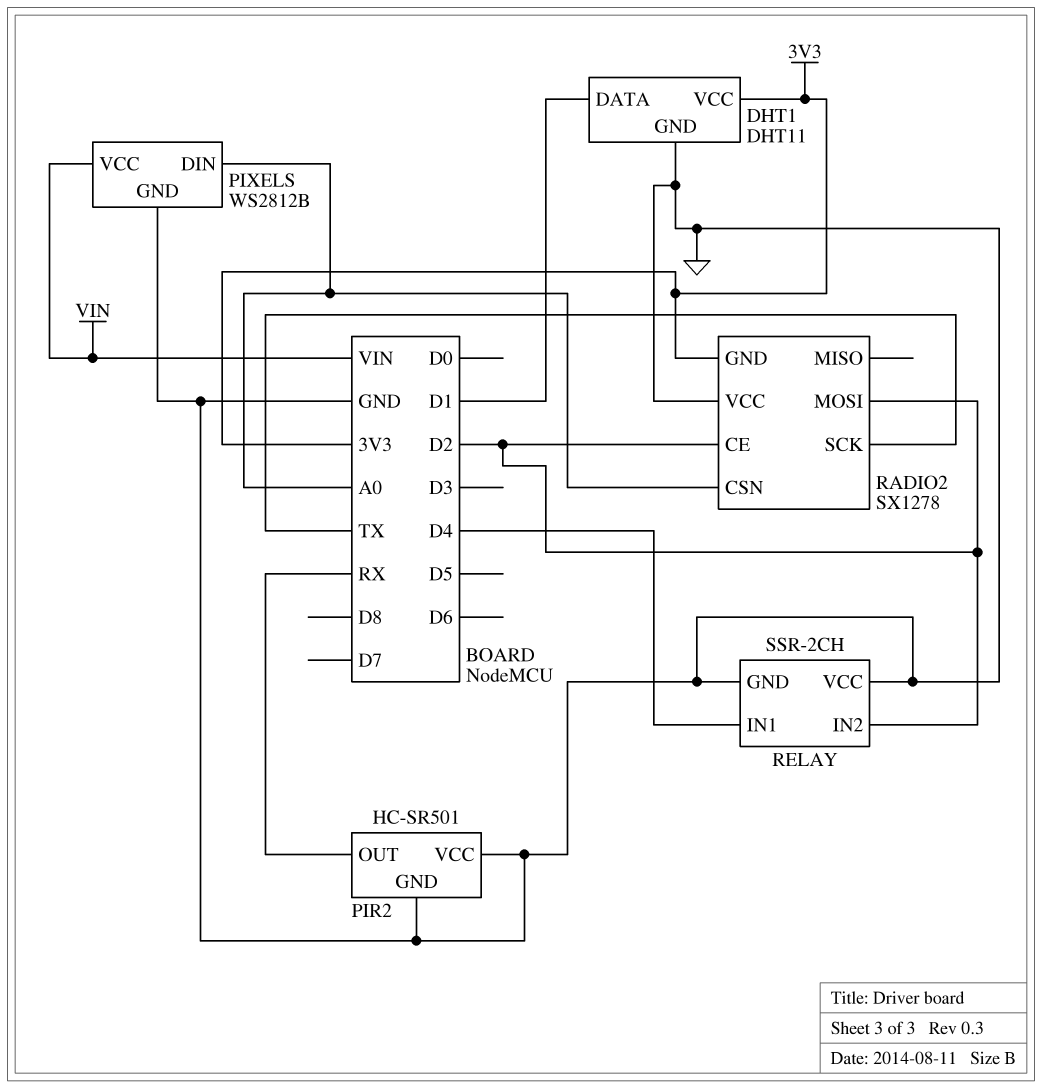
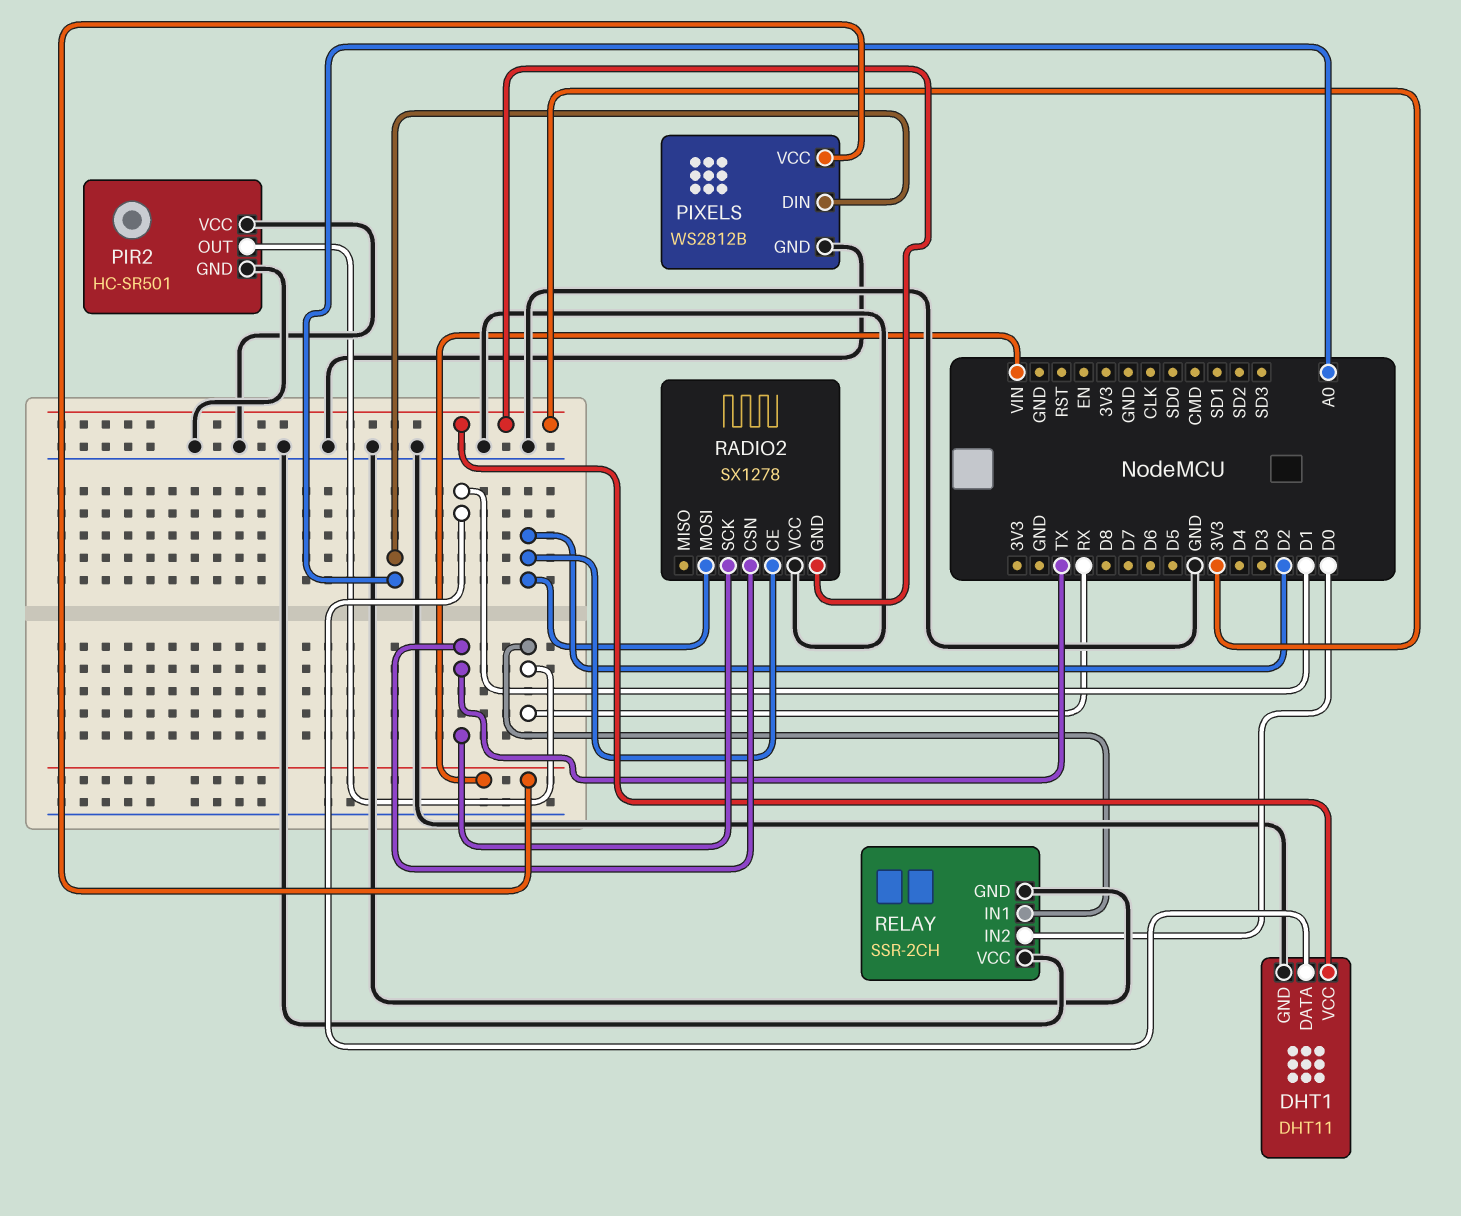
RADIO2 pin CSN: A0 -> TX
RELAY pin IN1: D4 -> RX
RELAY pin IN2: D2 -> D0

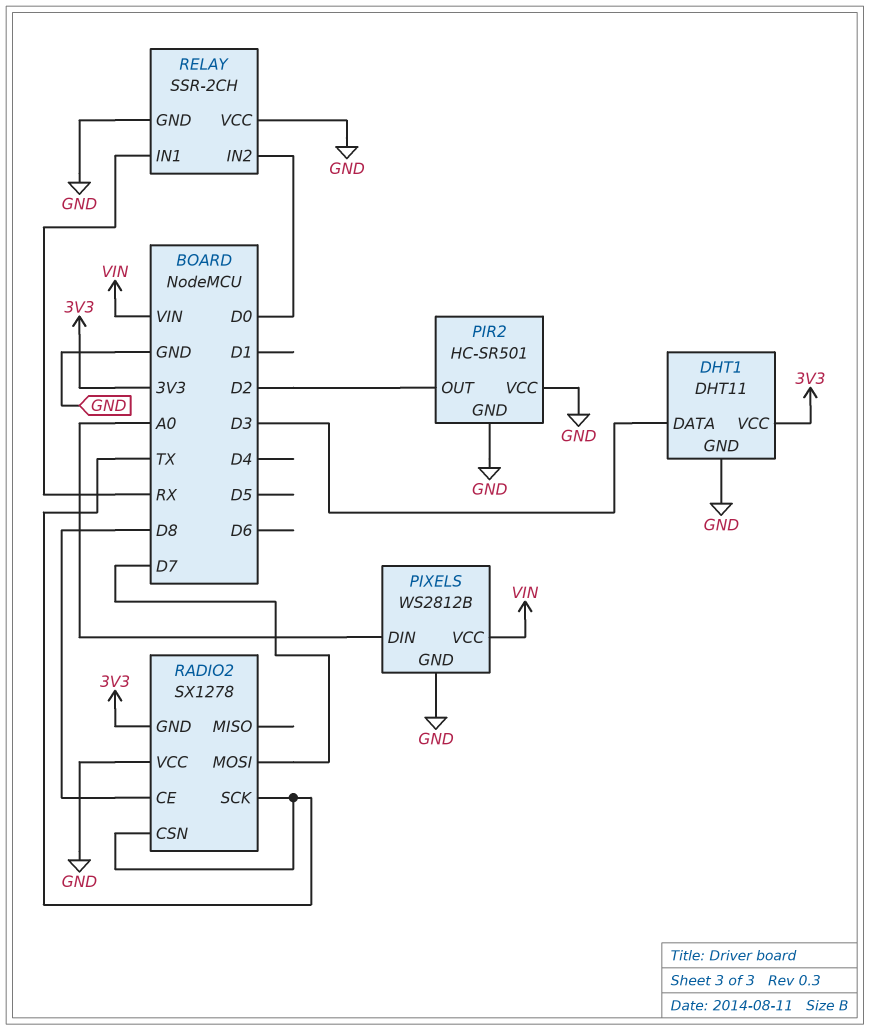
DHT1 pin DATA: D1 -> D3
PIR2 pin OUT: RX -> D2
RADIO2 pin CE: D2 -> D8
RADIO2 pin MOSI: D2 -> D7

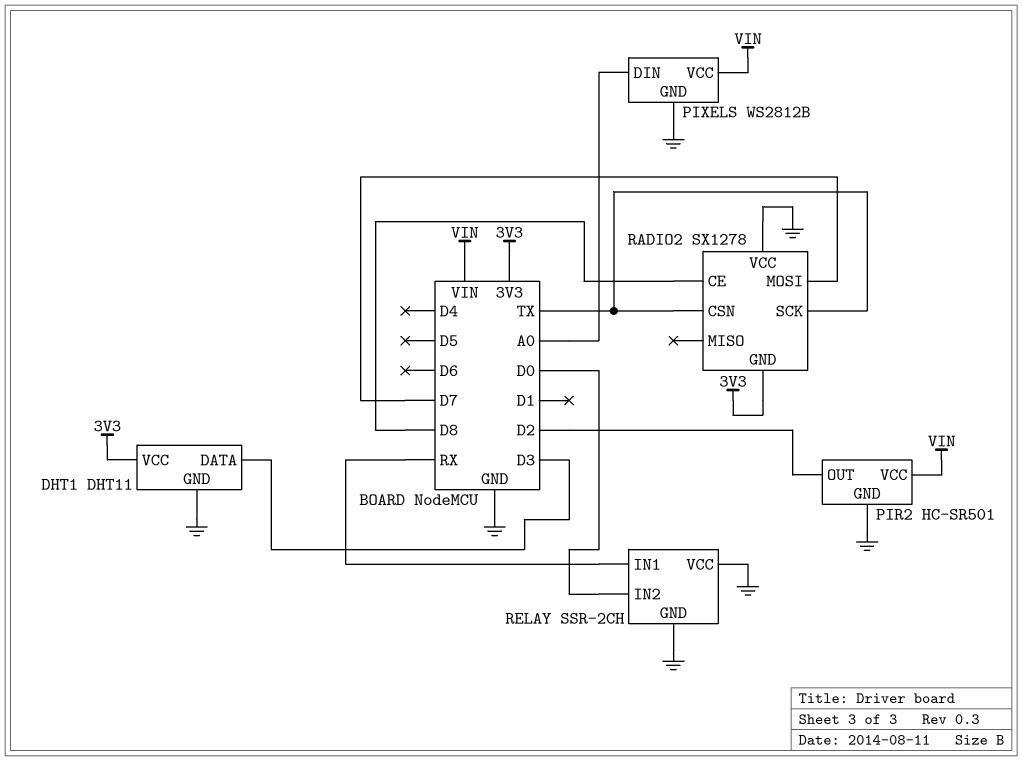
PIR2 pin VCC: GND -> VIN

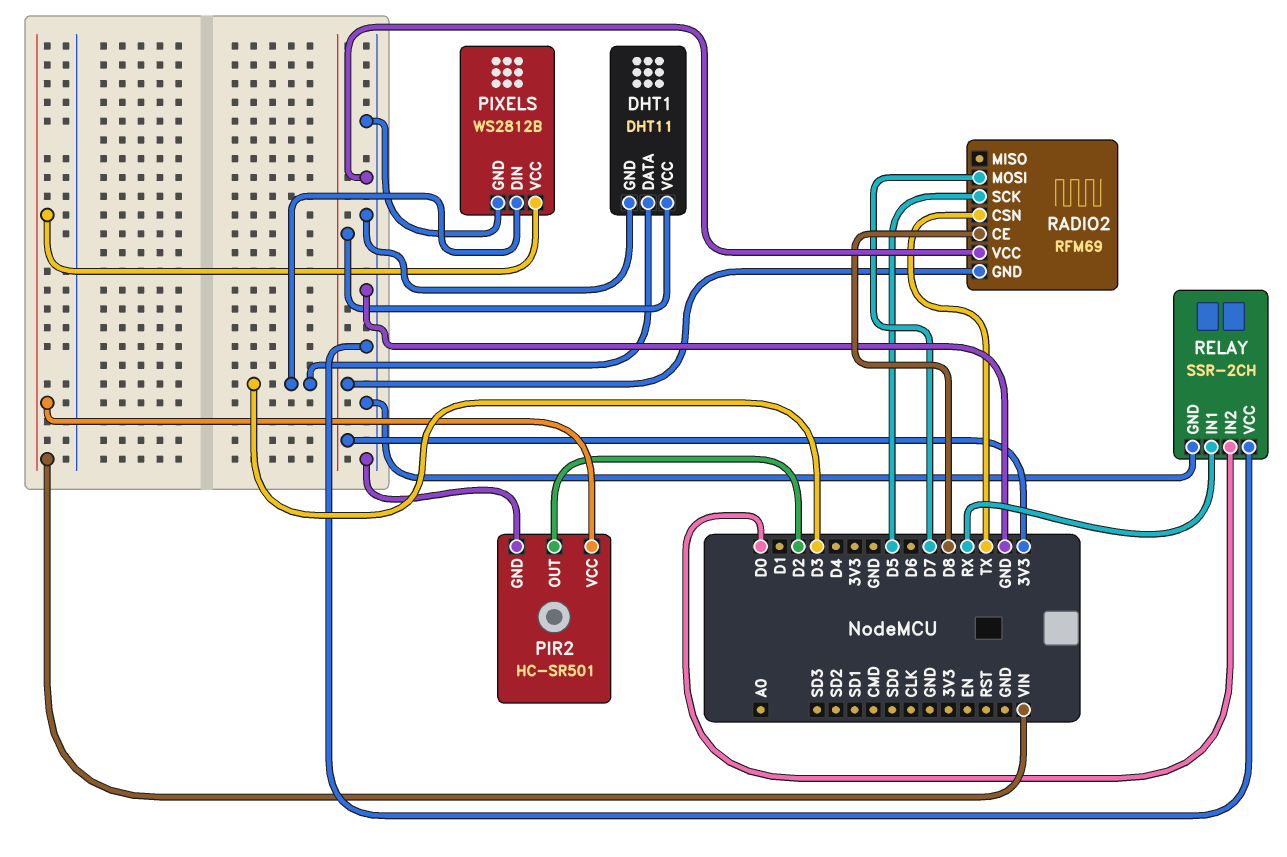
PIXELS pin DIN: A0 -> D3
RADIO2: SX1278 -> RFM69
RADIO2 pin SCK: TX -> D5

